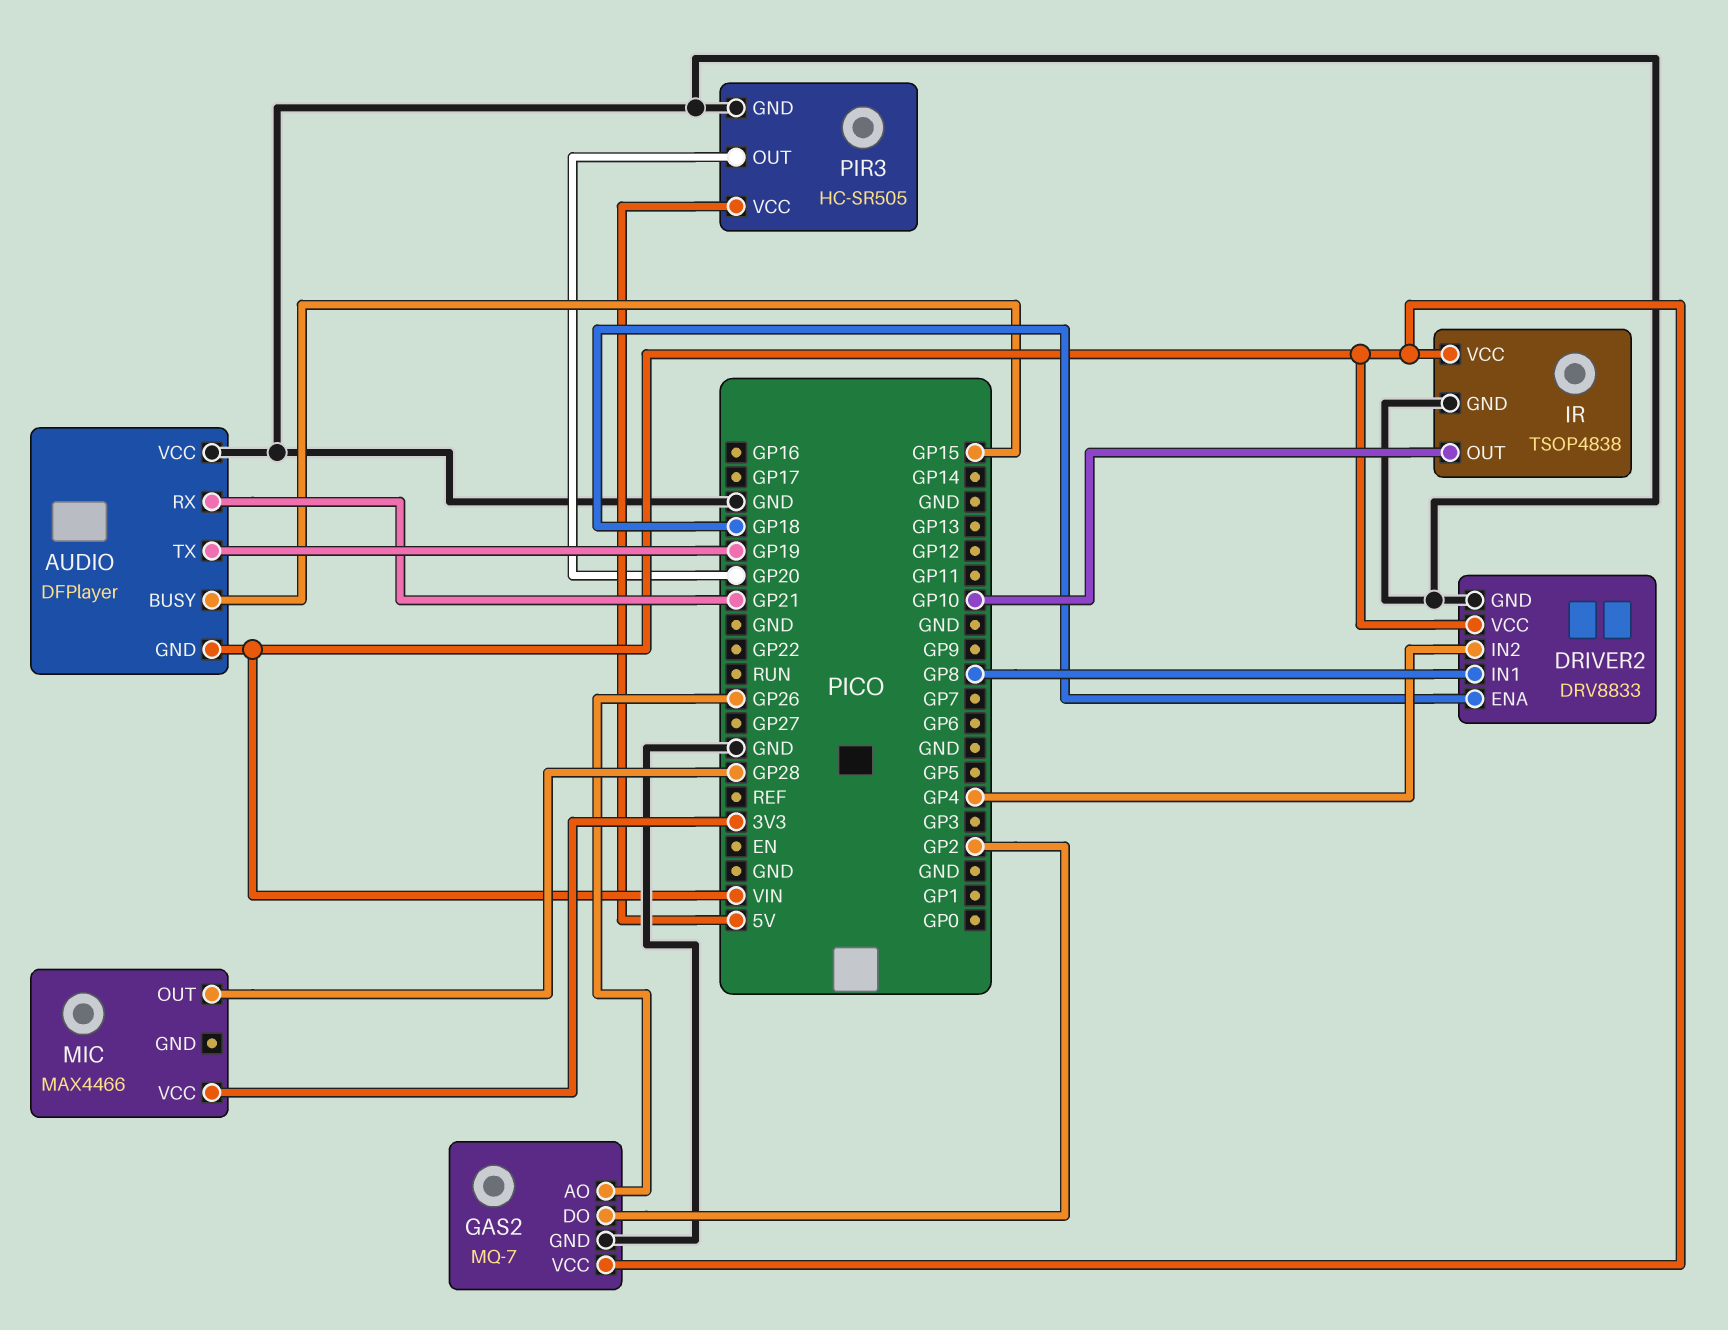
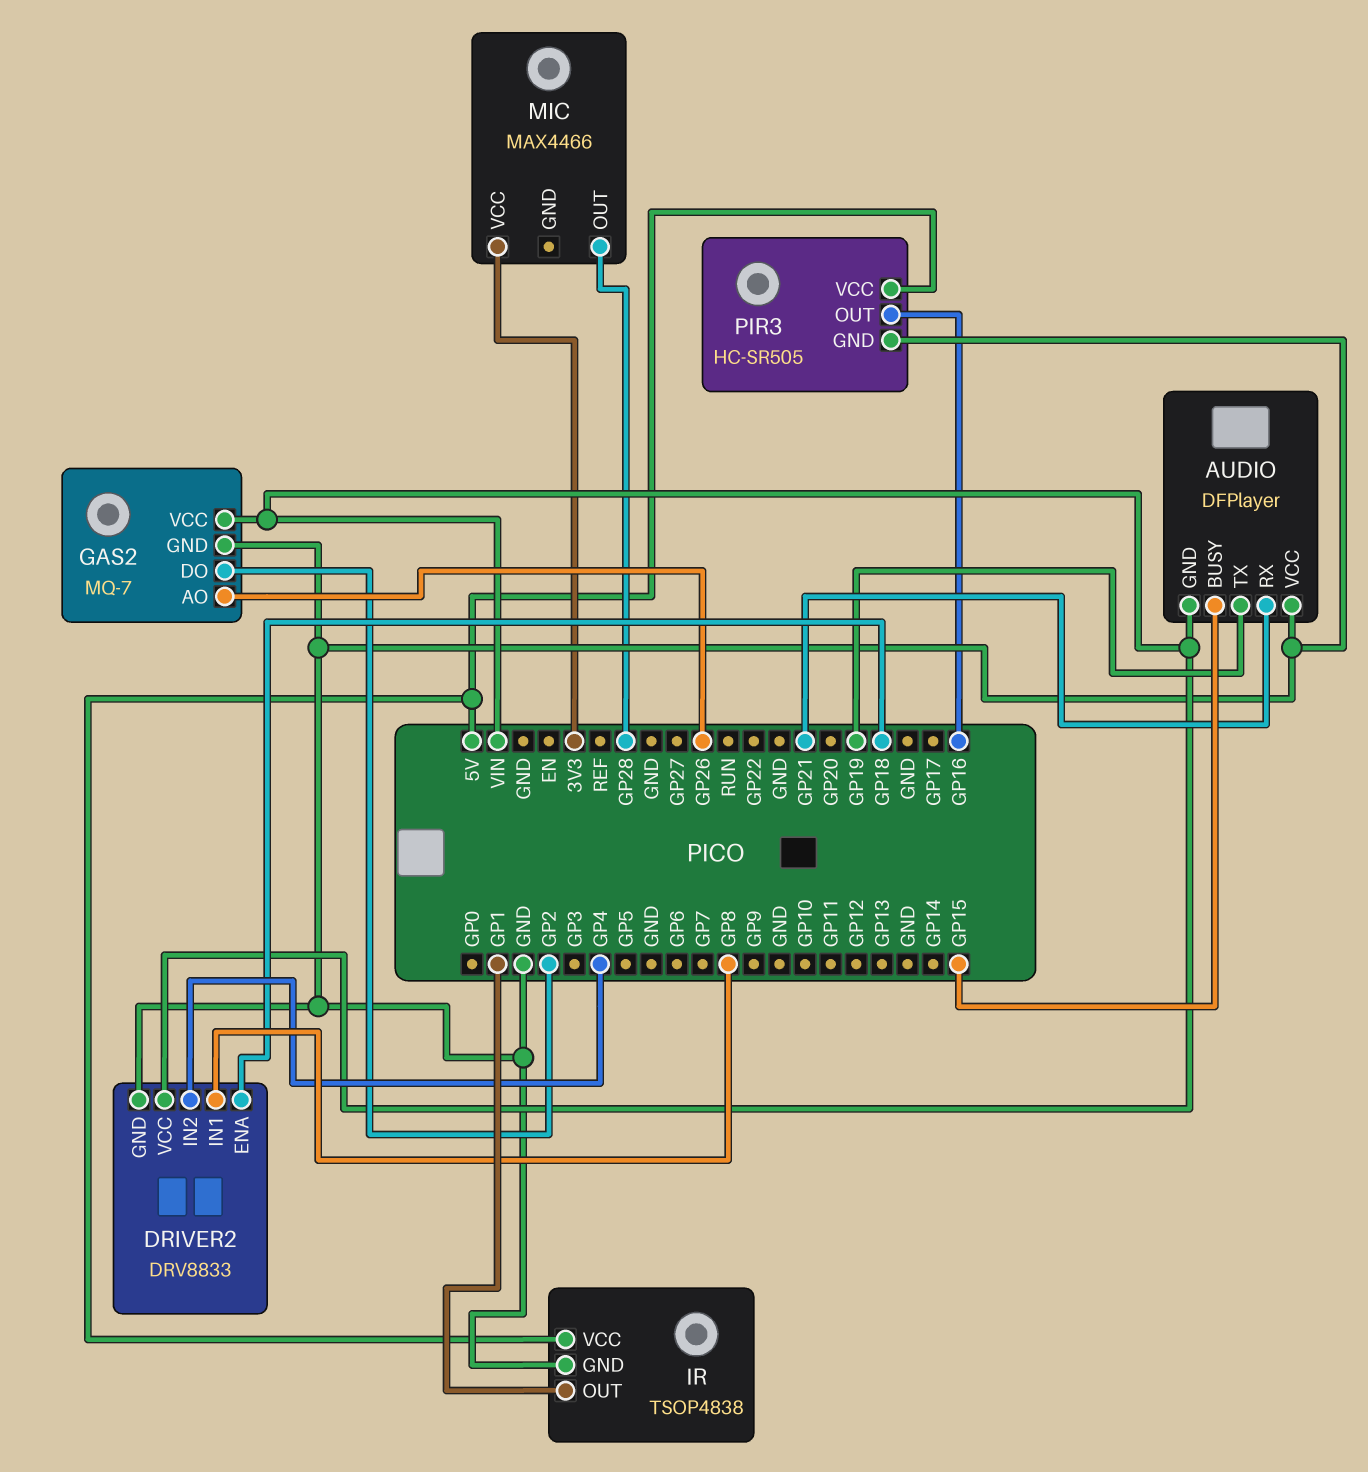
IR pin OUT: GP10 -> GP1
IR pin VCC: VIN -> 5V
PIR3 pin OUT: GP20 -> GP16

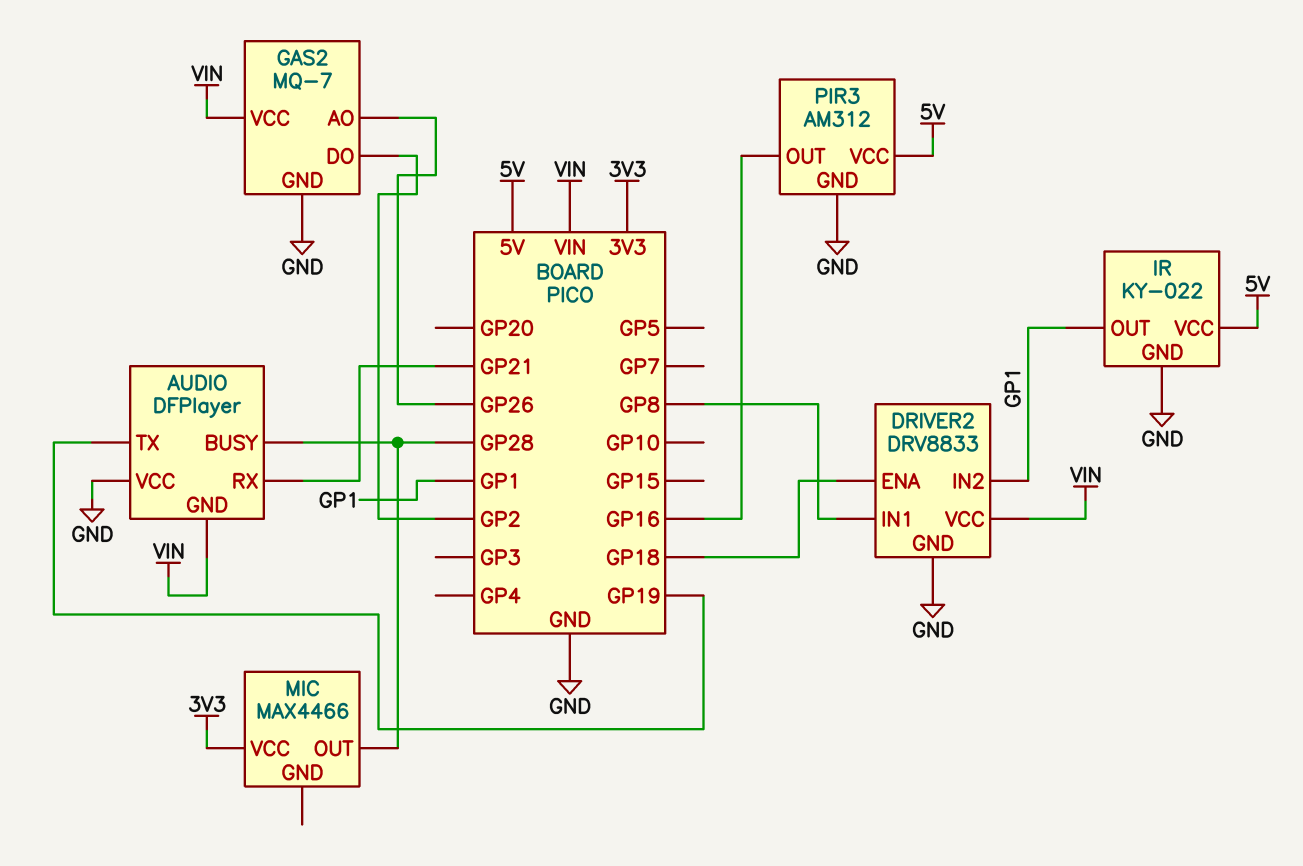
AUDIO pin BUSY: GP15 -> GP28
DRIVER2 pin IN2: GP4 -> GP1
IR: TSOP4838 -> KY-022
PIR3: HC-SR505 -> AM312

